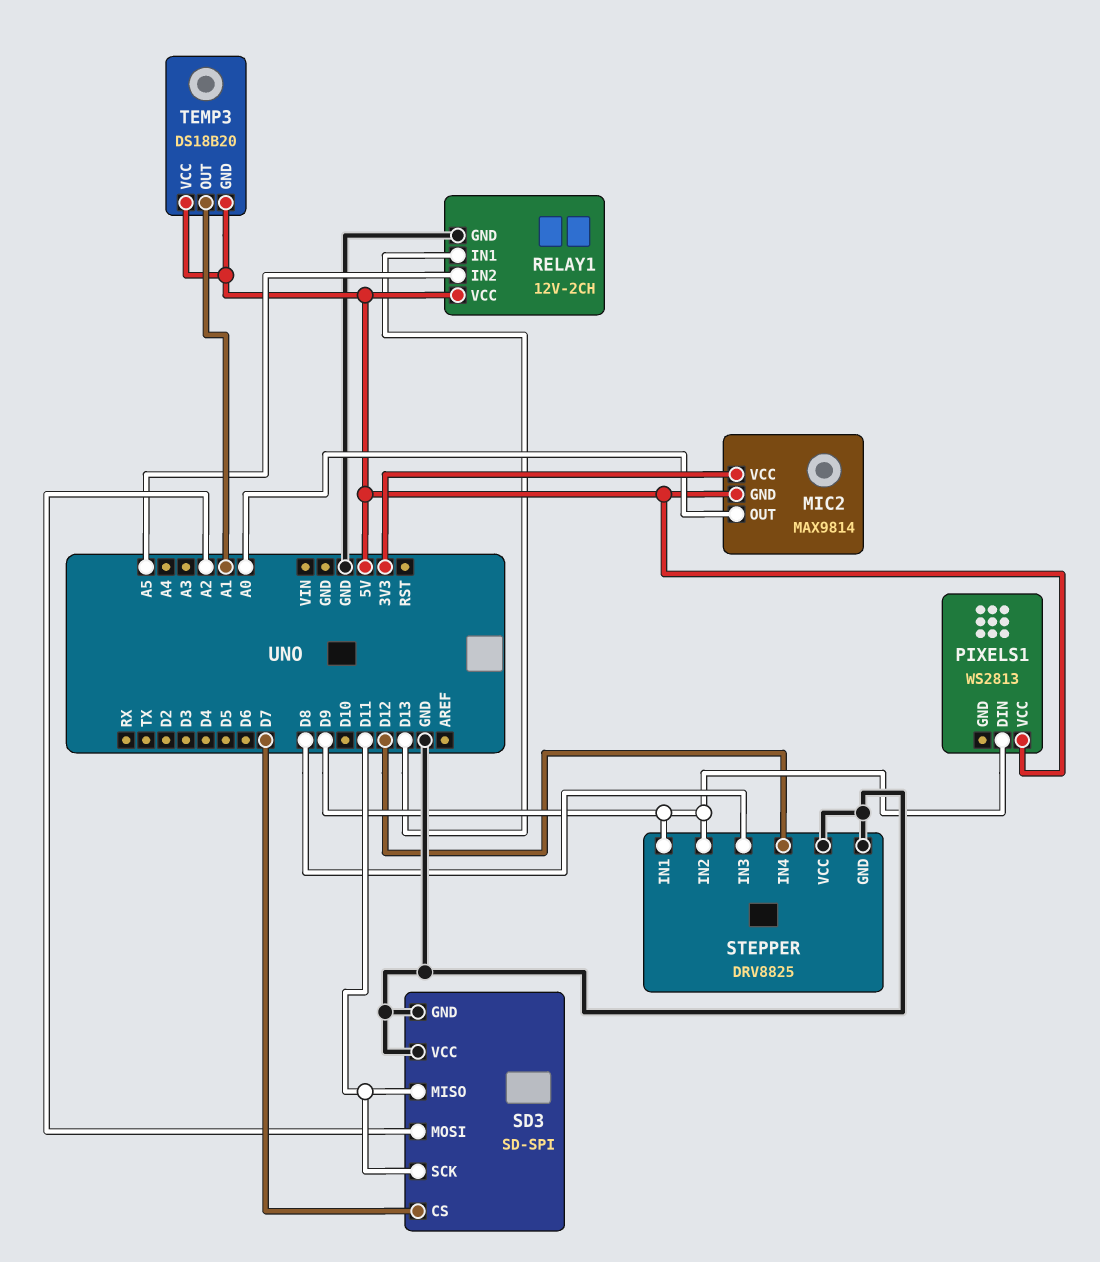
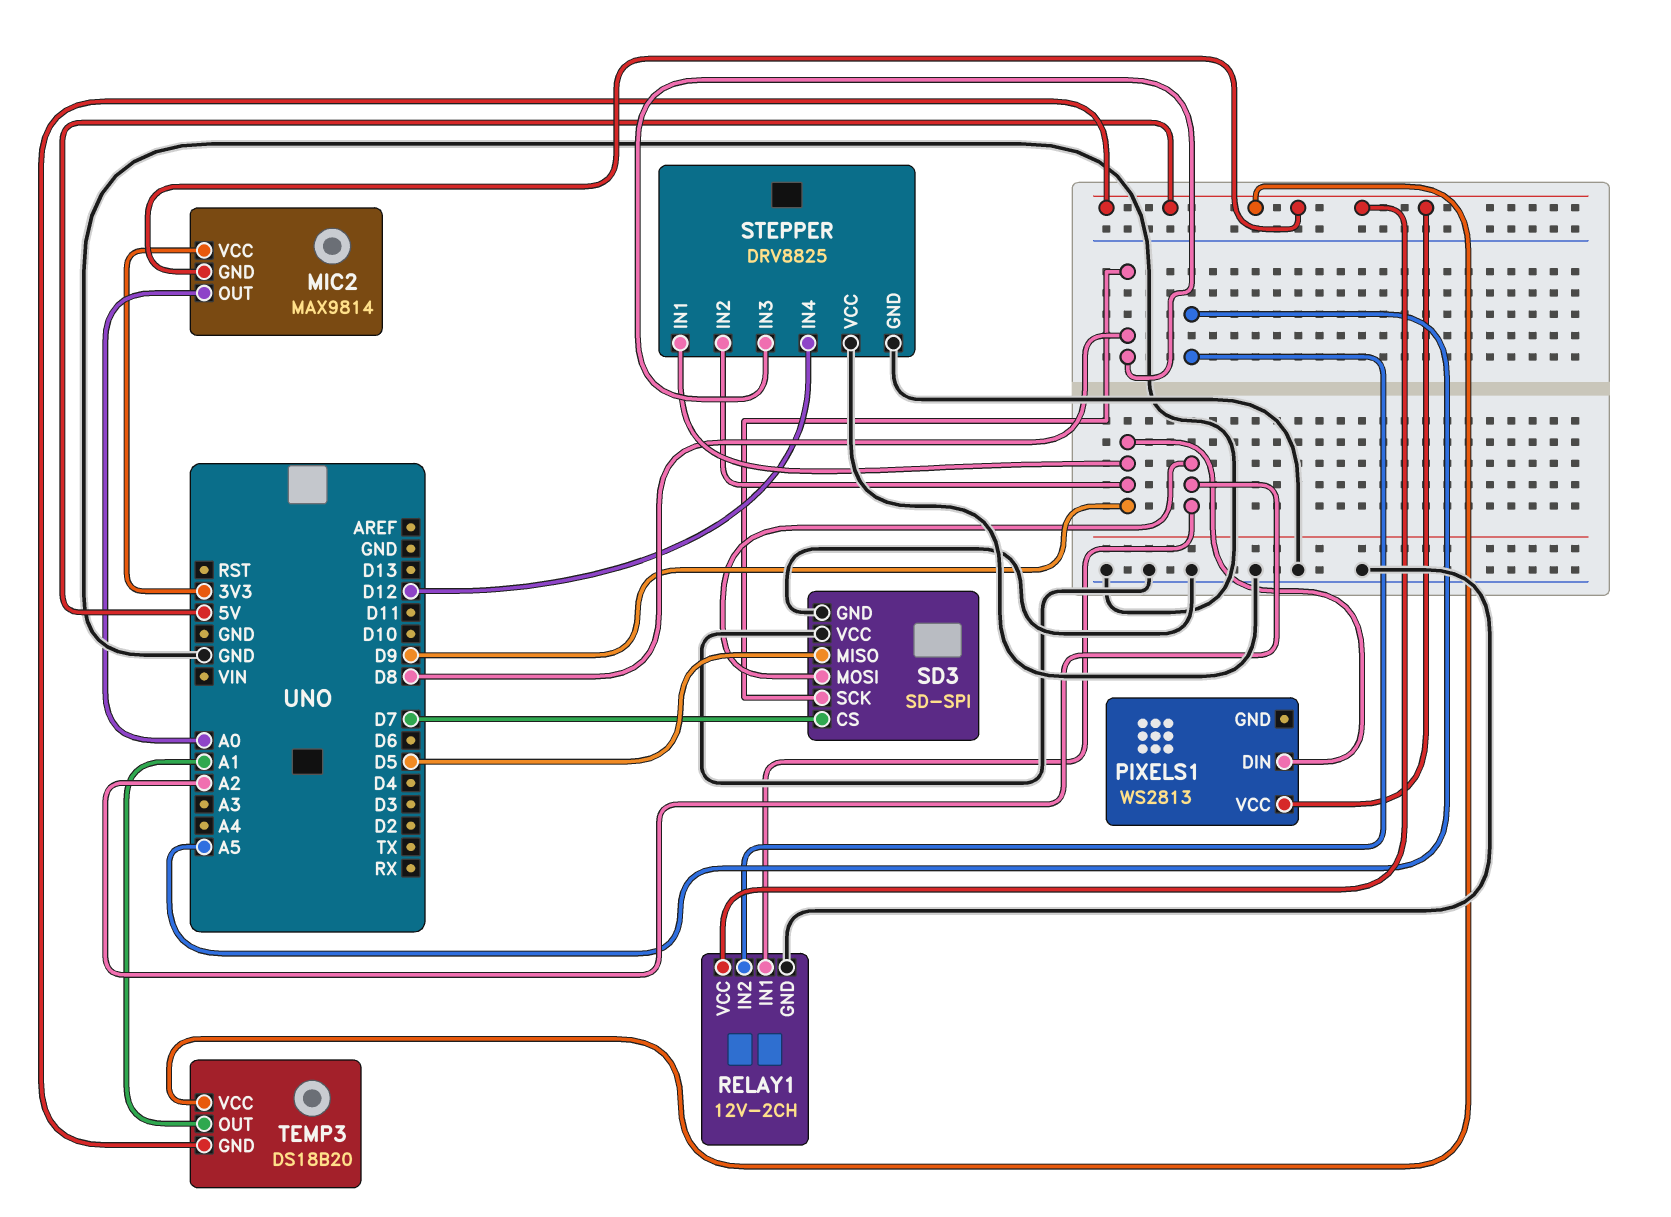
RELAY1 pin IN1: D13 -> A2
SD3 pin MISO: D11 -> D5
SD3 pin SCK: D11 -> D8

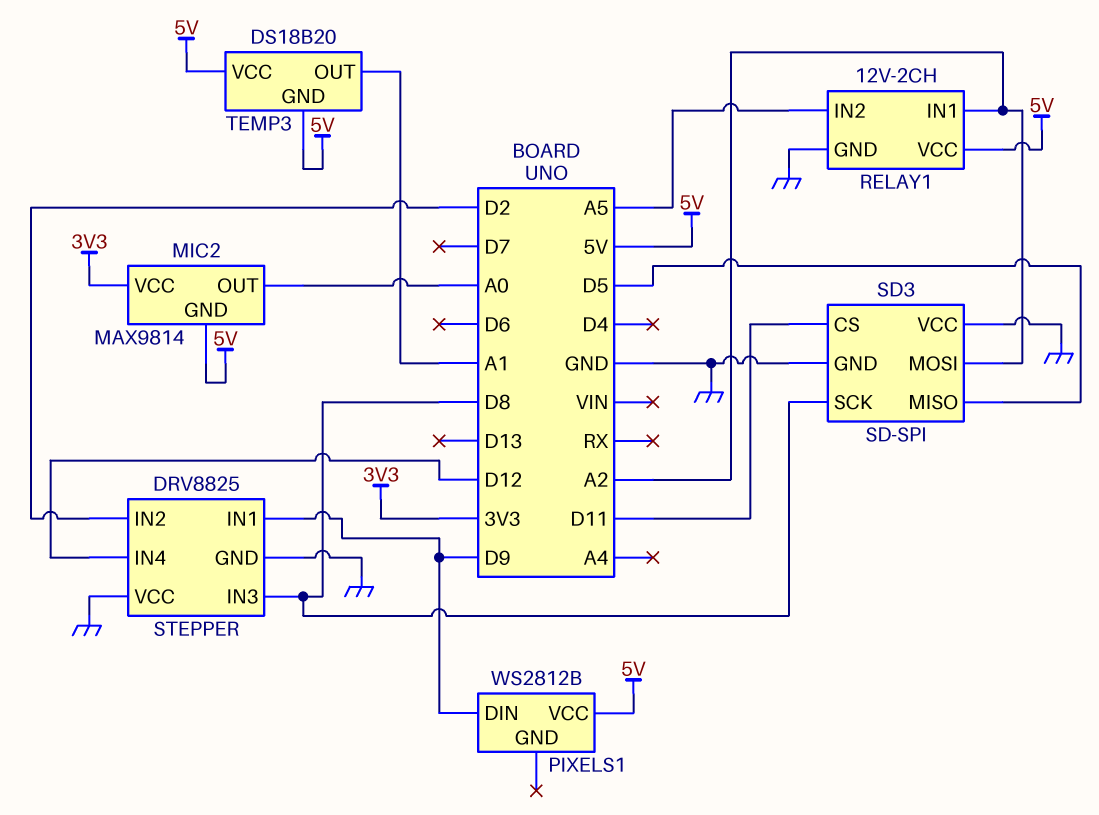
PIXELS1: WS2813 -> WS2812B
SD3 pin CS: D7 -> D11
STEPPER pin IN2: D9 -> D2

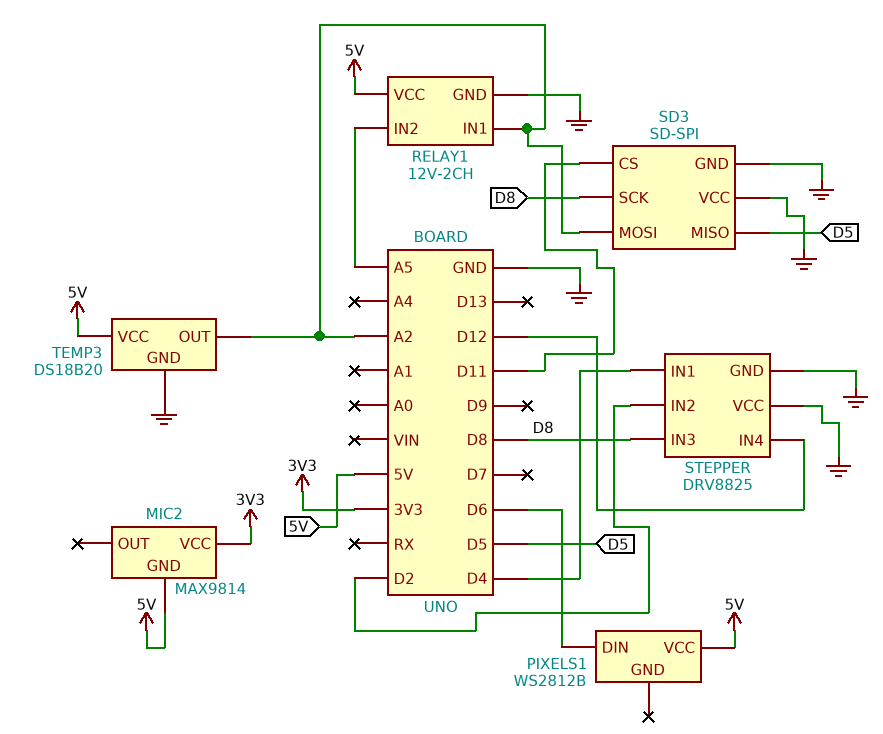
MIC2 pin OUT: A0 -> none
PIXELS1 pin DIN: D9 -> D6
STEPPER pin IN1: D9 -> D4
TEMP3 pin GND: 5V -> GND
TEMP3 pin OUT: A1 -> A2

